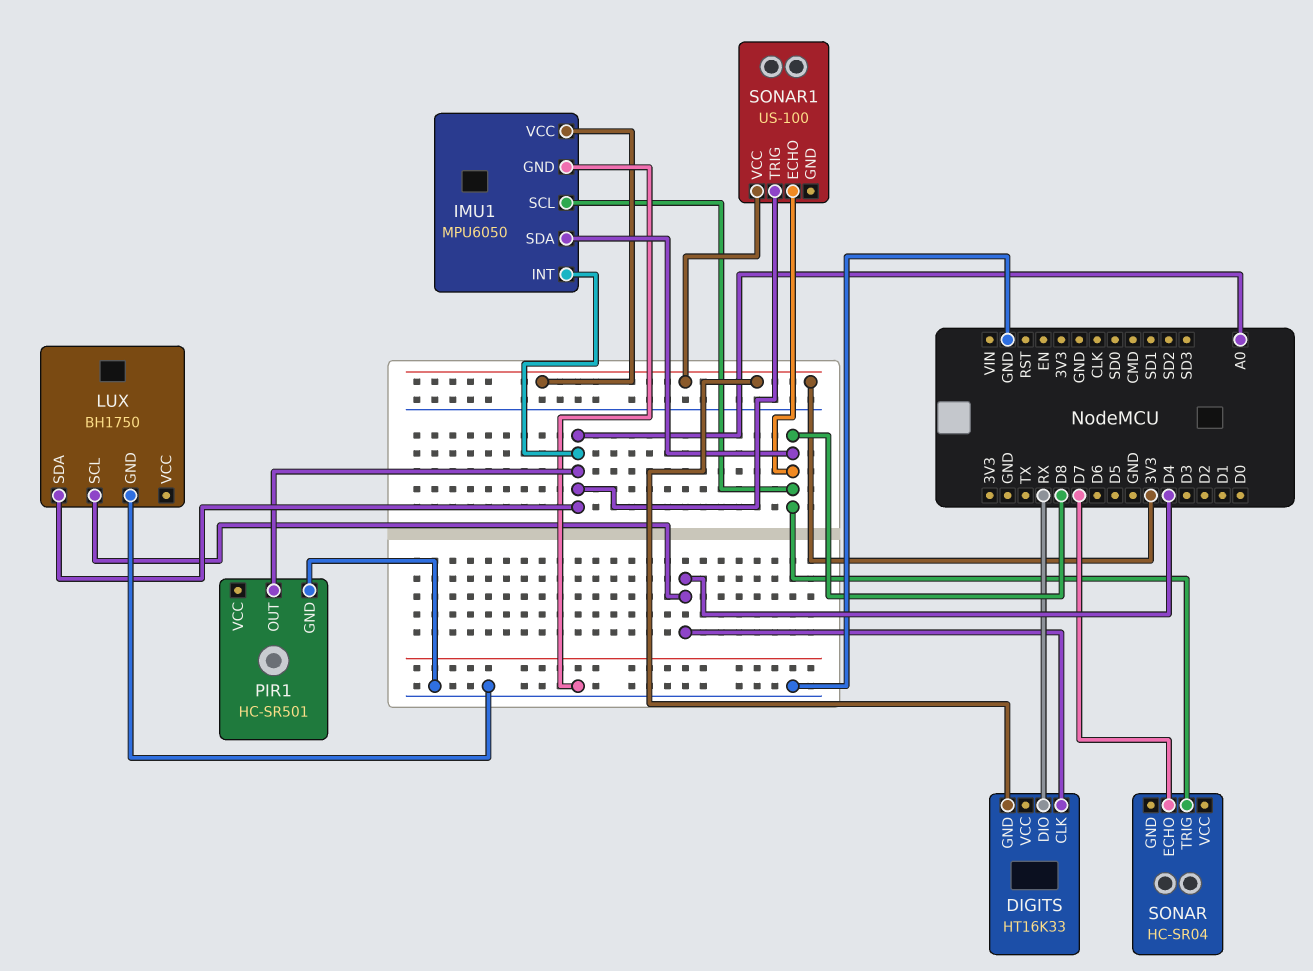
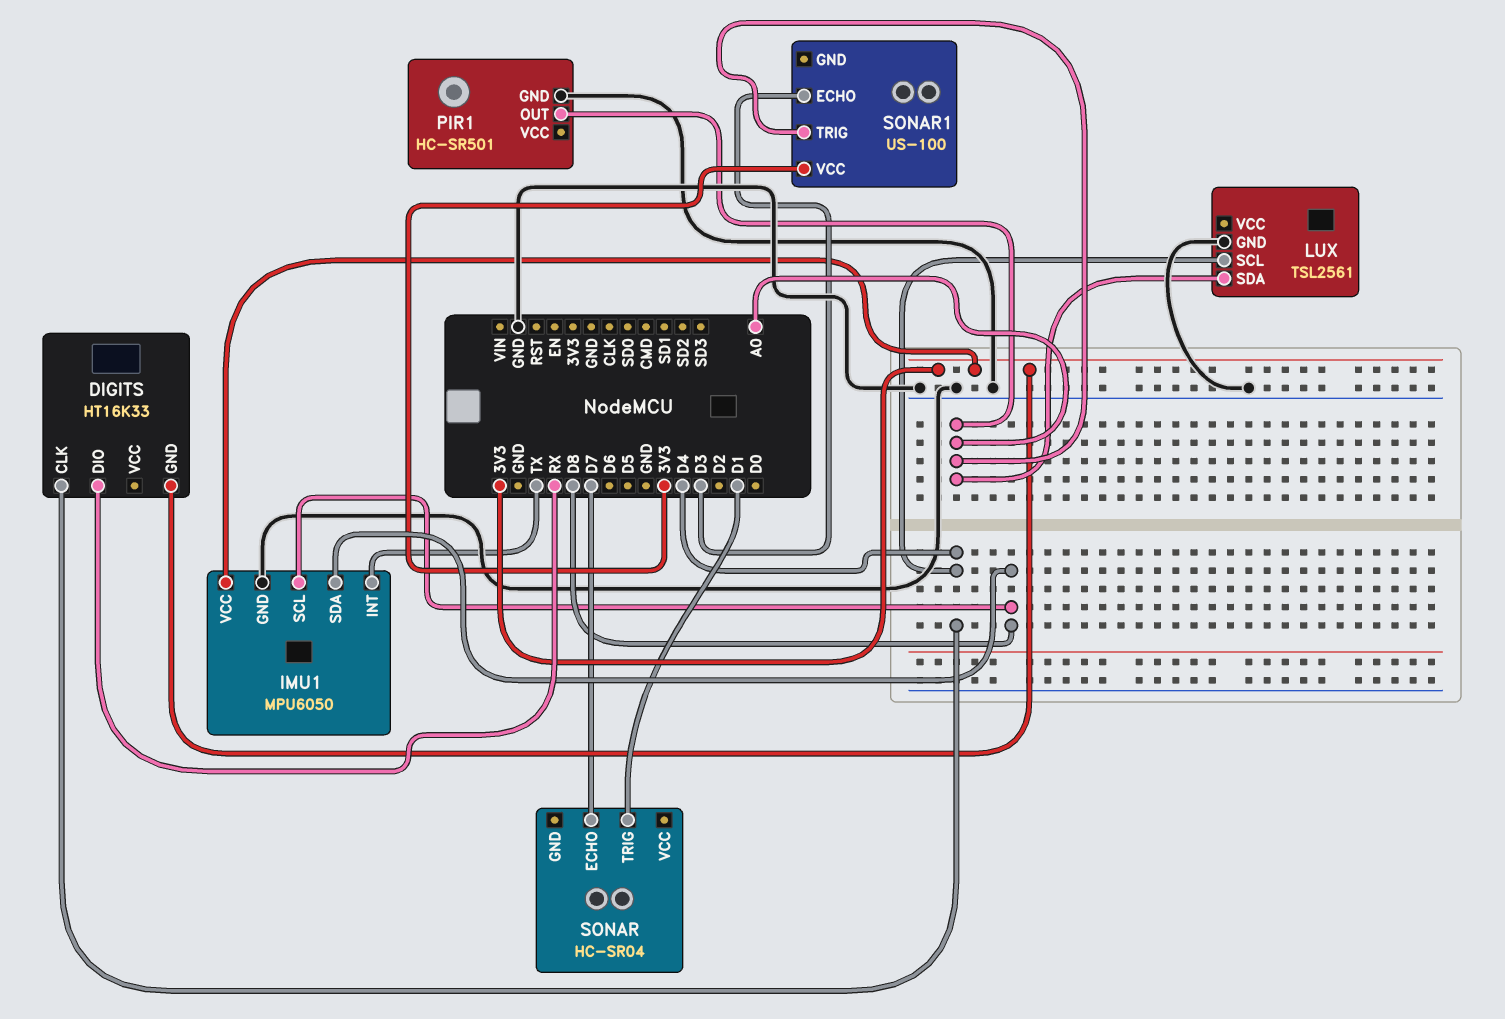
IMU1 pin INT: A0 -> TX
LUX: BH1750 -> TSL2561
SONAR pin TRIG: D8 -> D1
SONAR1 pin ECHO: D8 -> D3

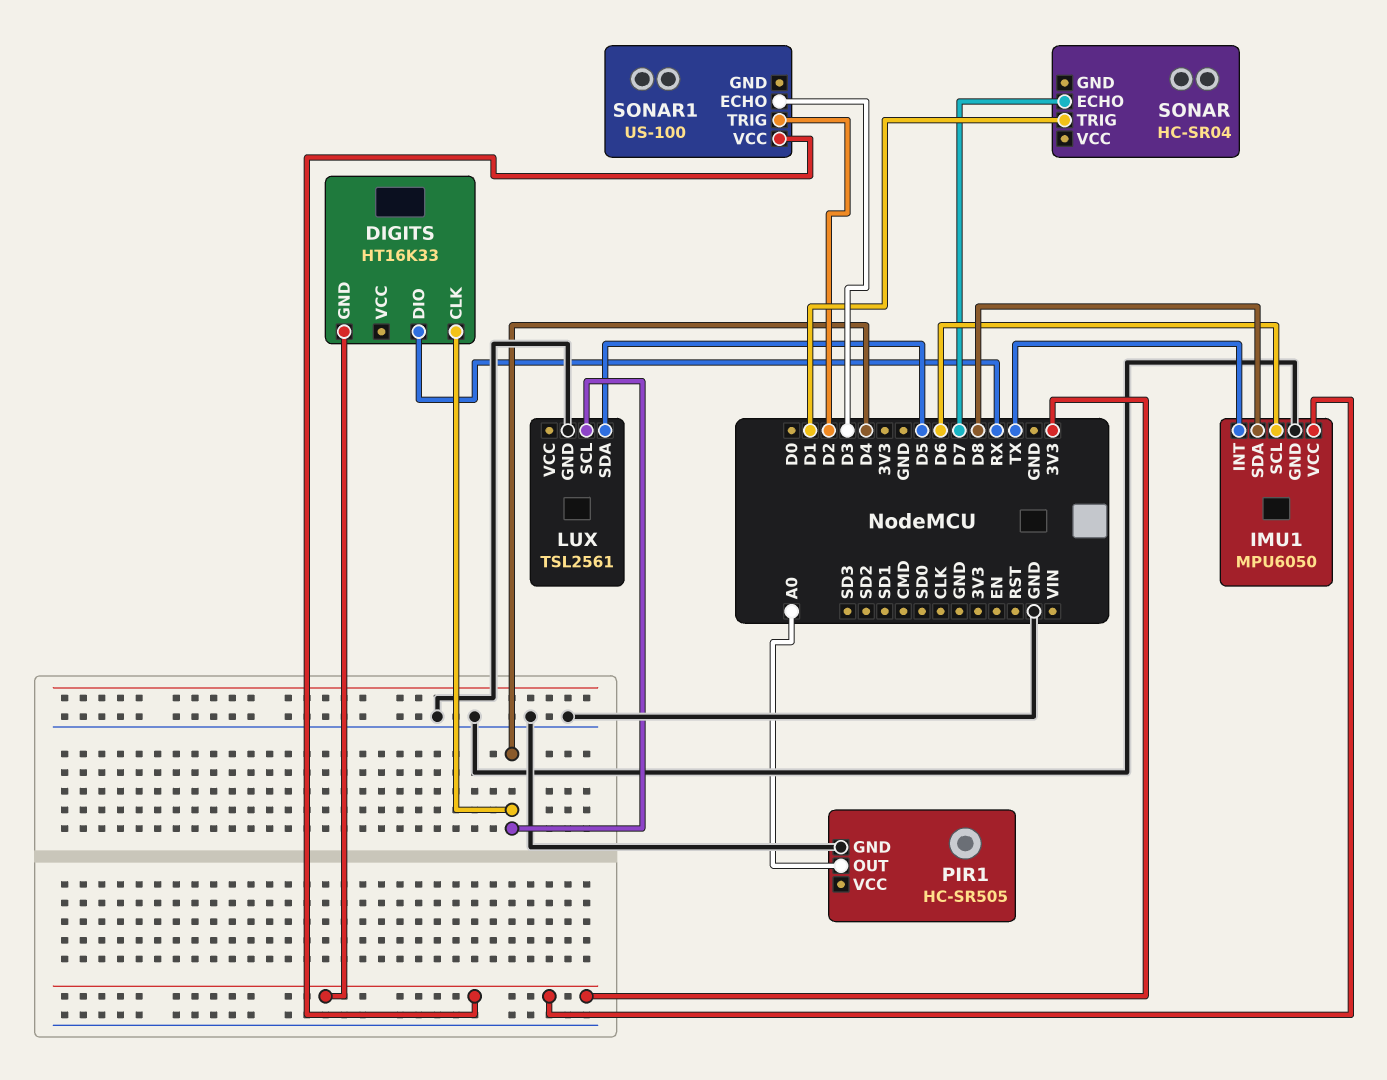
IMU1 pin SCL: D8 -> D6
LUX pin SDA: A0 -> D5
PIR1: HC-SR501 -> HC-SR505
SONAR1 pin TRIG: A0 -> D2

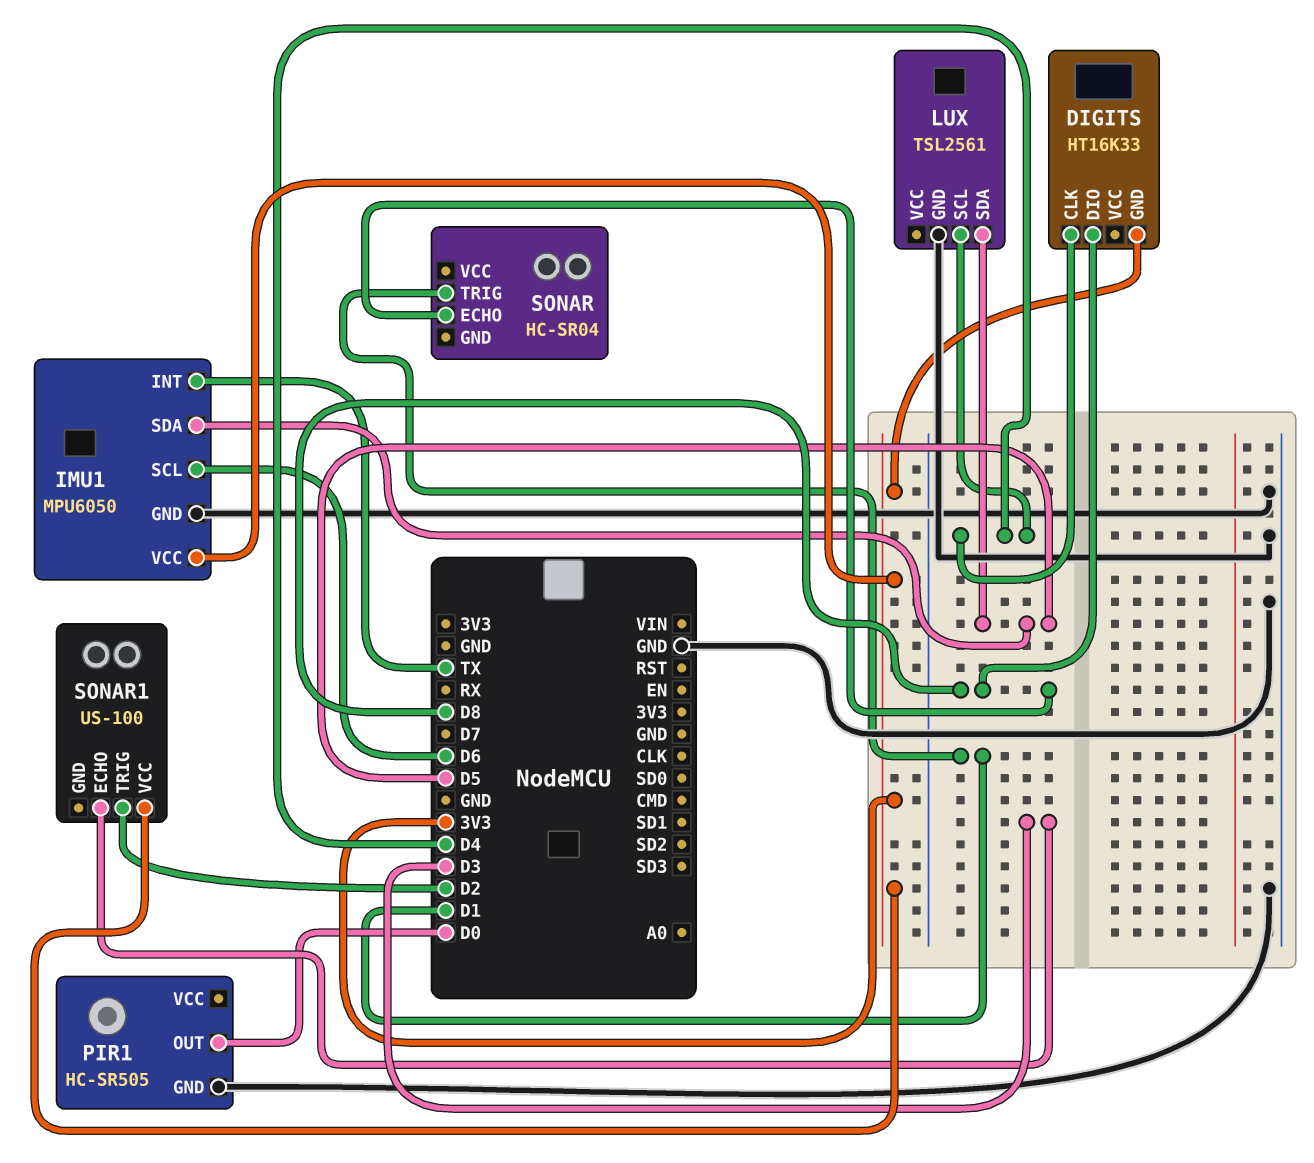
DIGITS pin DIO: RX -> D8
IMU1 pin SDA: D8 -> D5
PIR1 pin OUT: A0 -> D0
SONAR pin ECHO: D7 -> D8

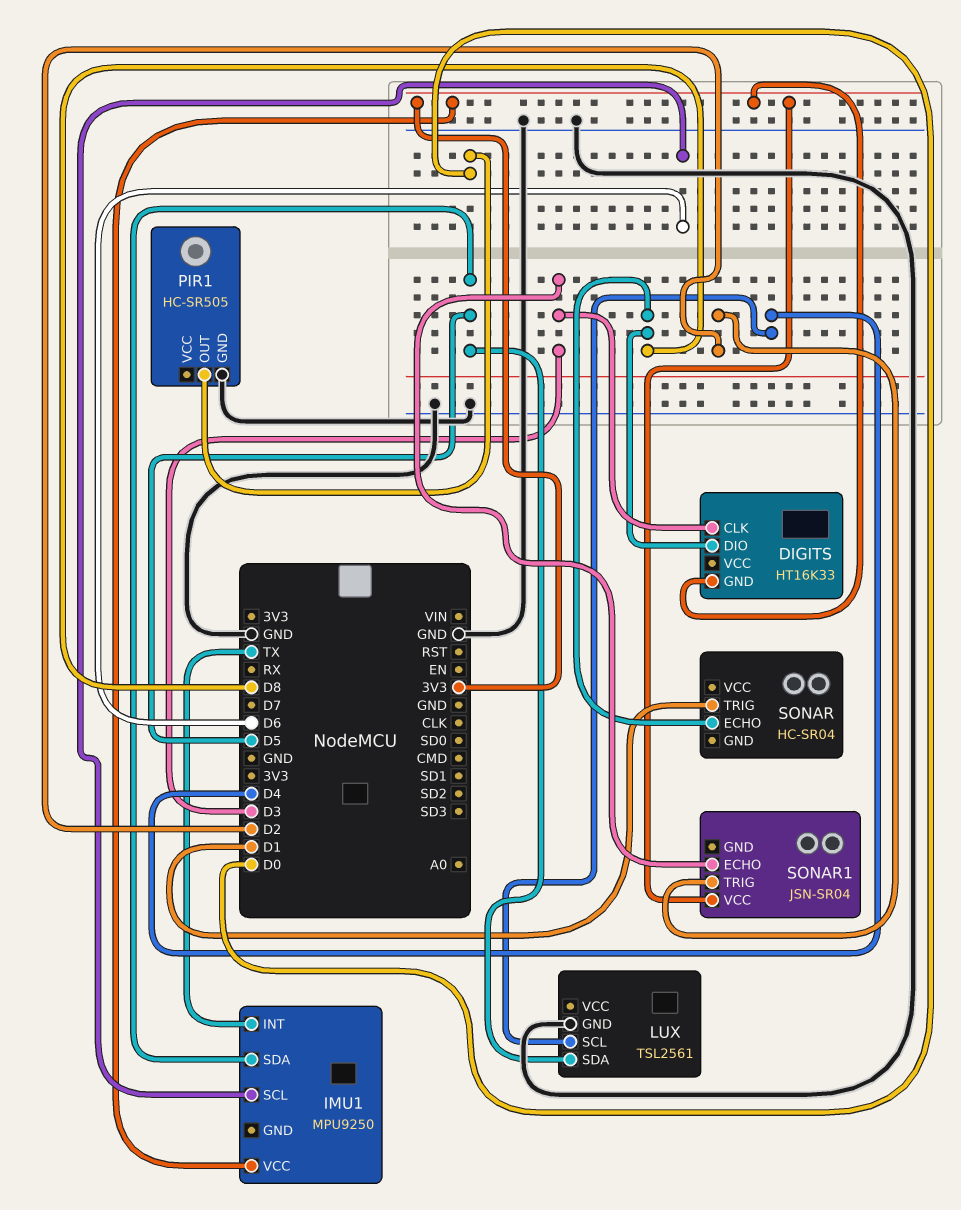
DIGITS pin CLK: D4 -> D3
IMU1: MPU6050 -> MPU9250
IMU1 pin GND: GND -> none
SONAR1: US-100 -> JSN-SR04

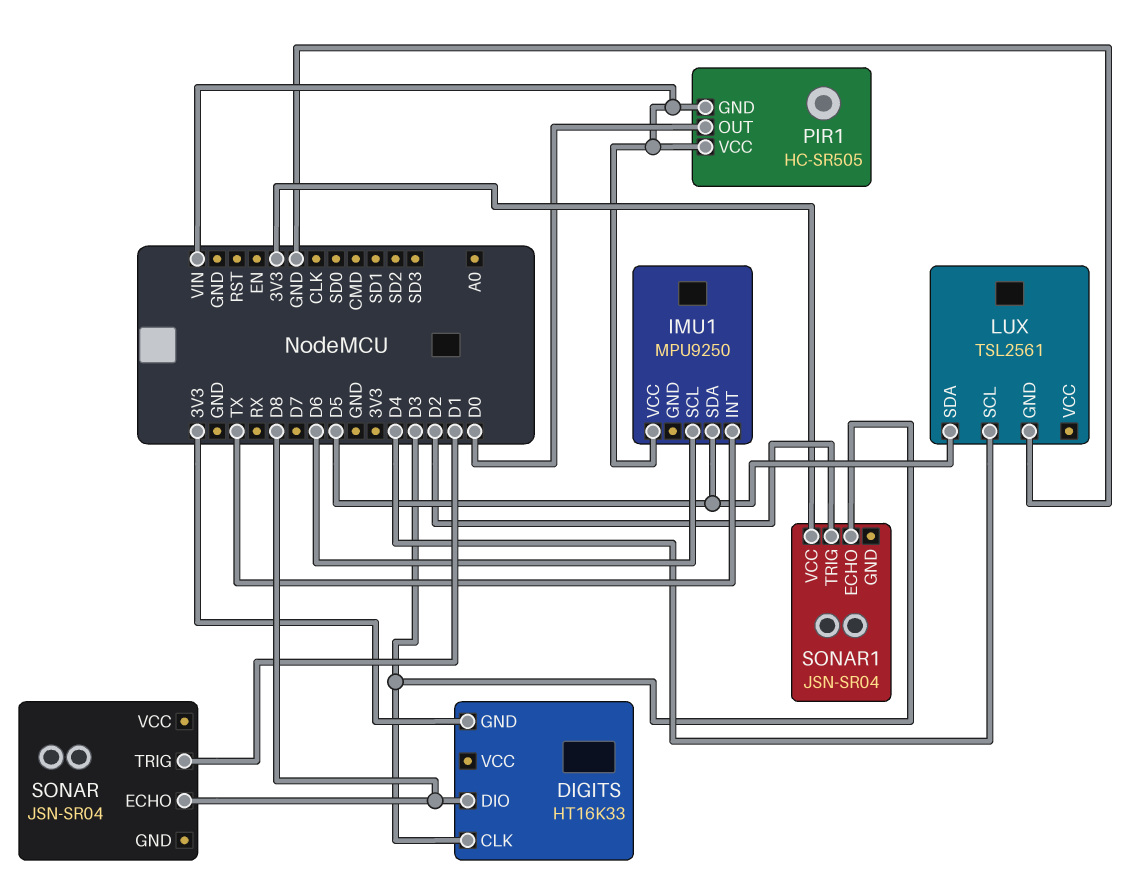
IMU1 pin VCC: 3V3 -> VIN
PIR1 pin GND: GND -> VIN
PIR1 pin VCC: none -> VIN
SONAR: HC-SR04 -> JSN-SR04

